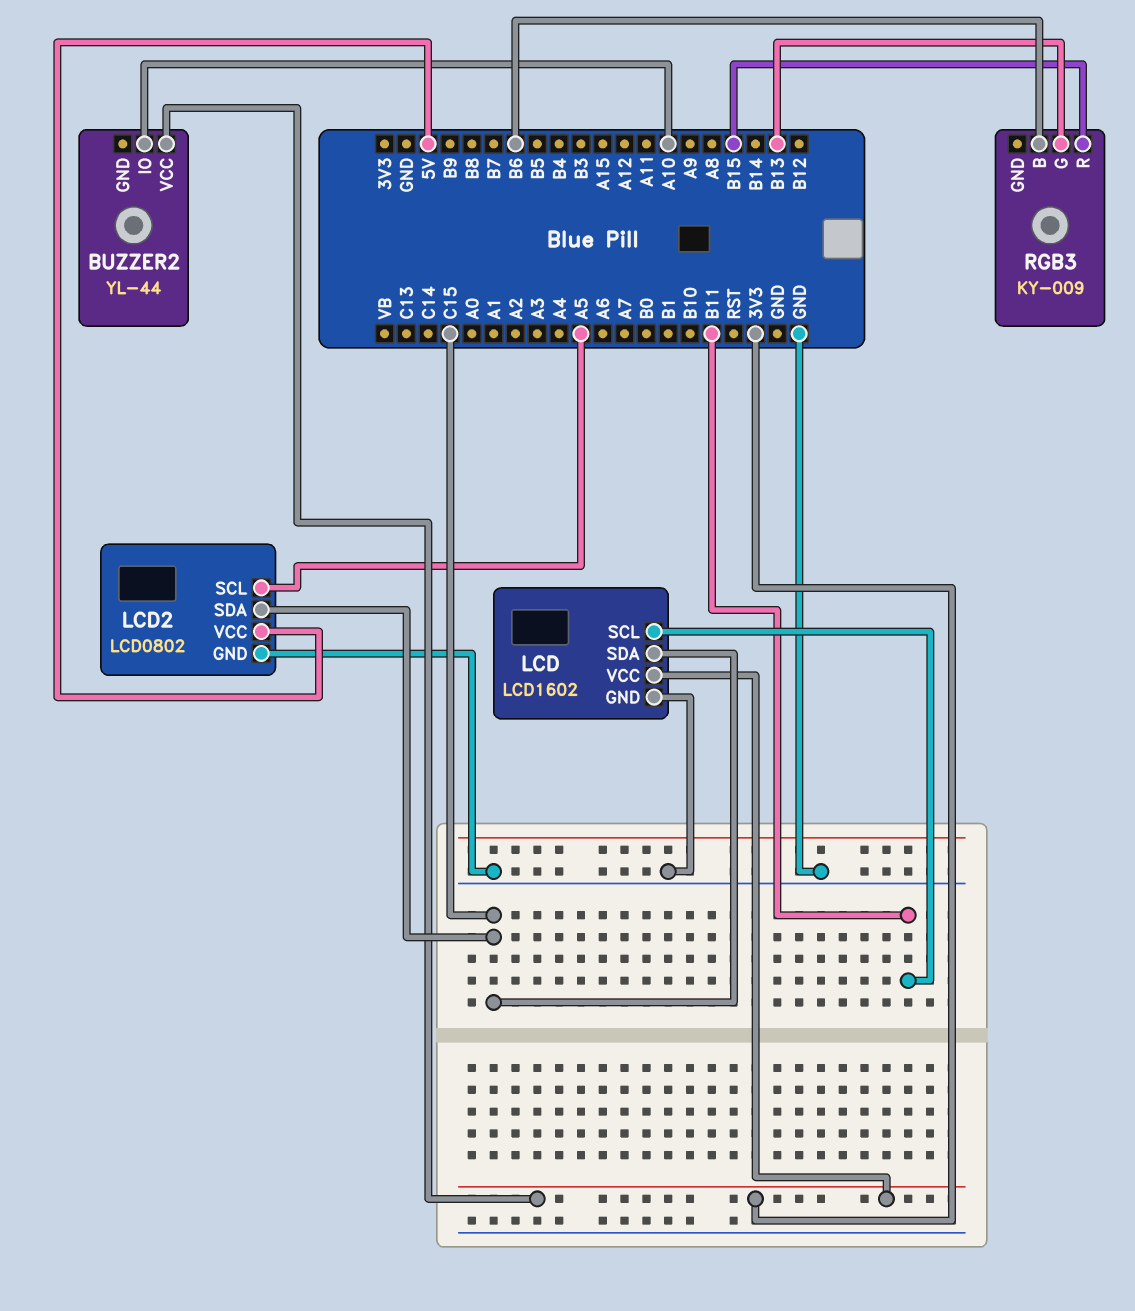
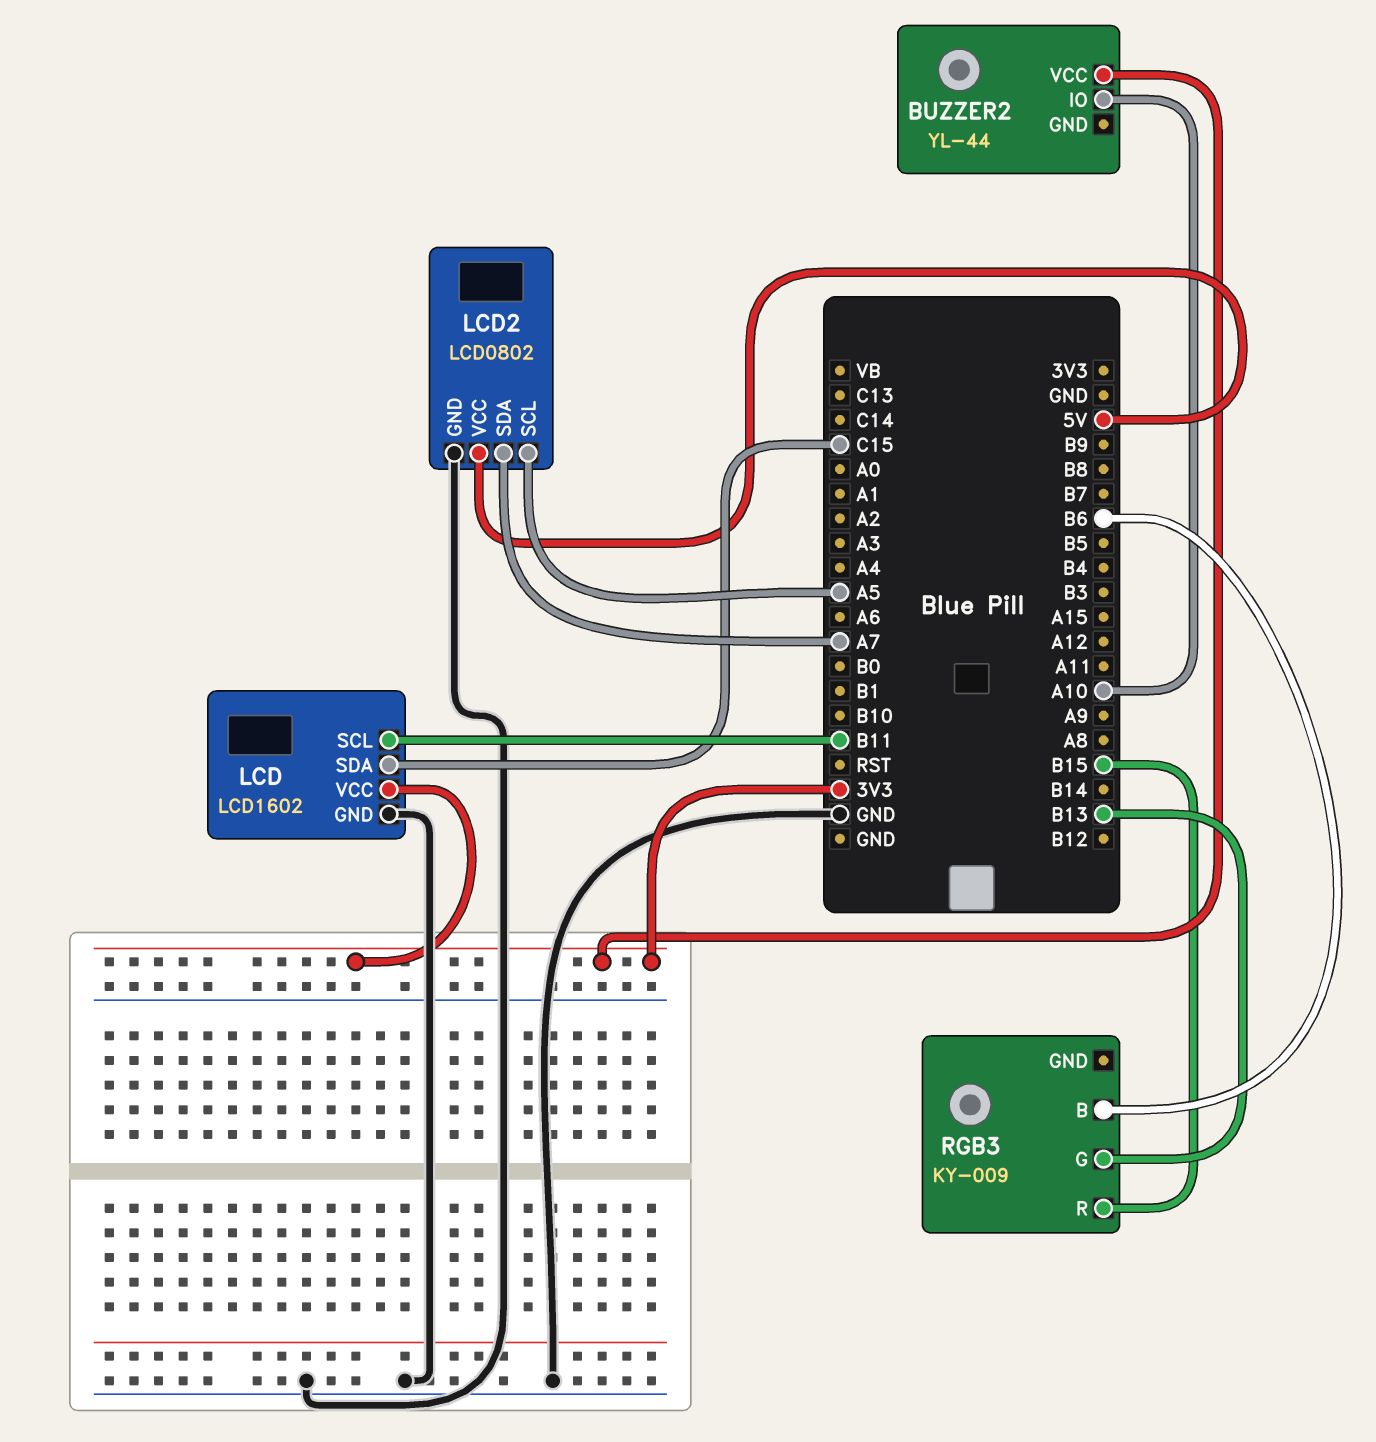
LCD2 pin SDA: C15 -> A7

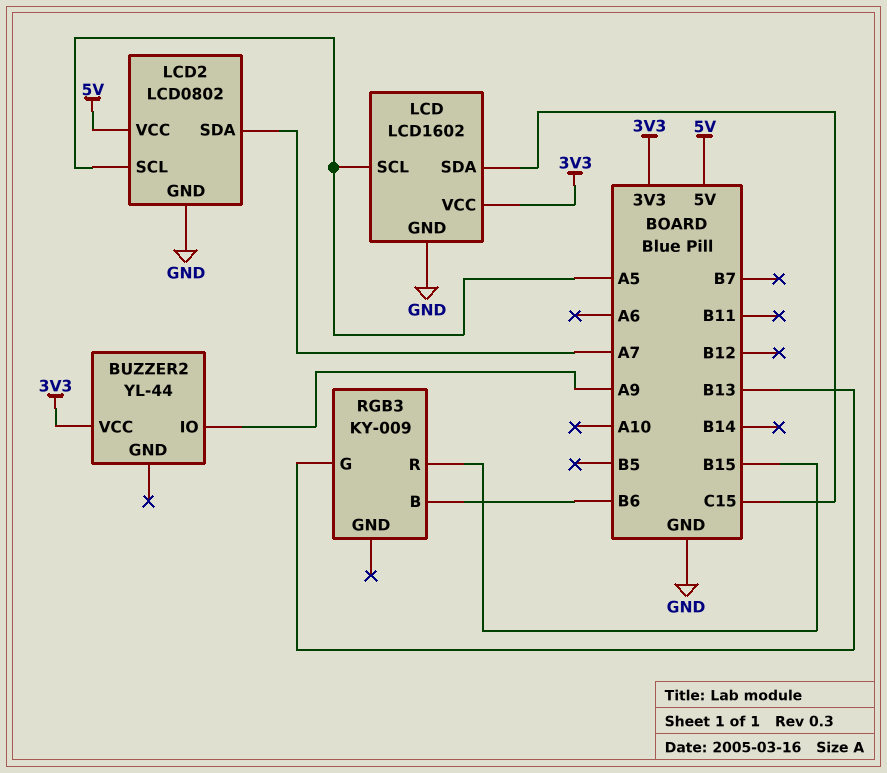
BUZZER2 pin IO: A10 -> A9
LCD pin SCL: B11 -> A5

